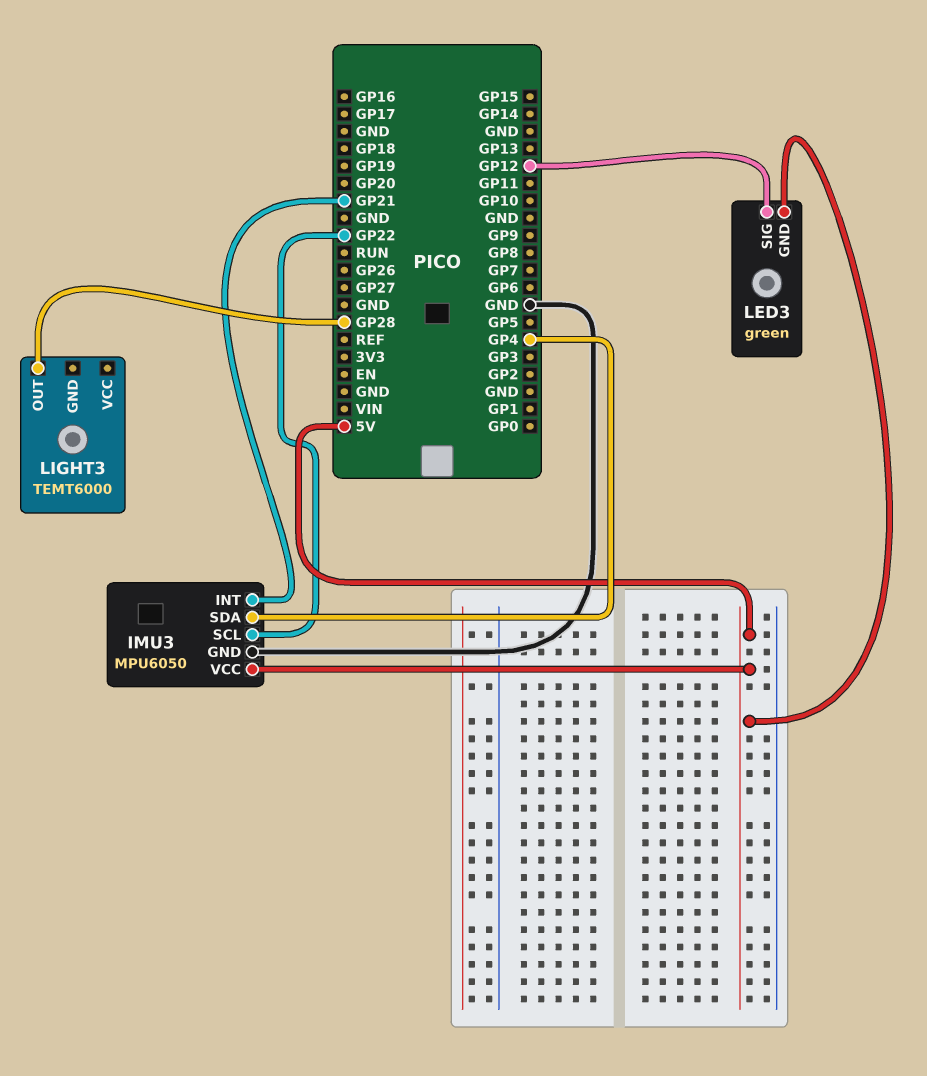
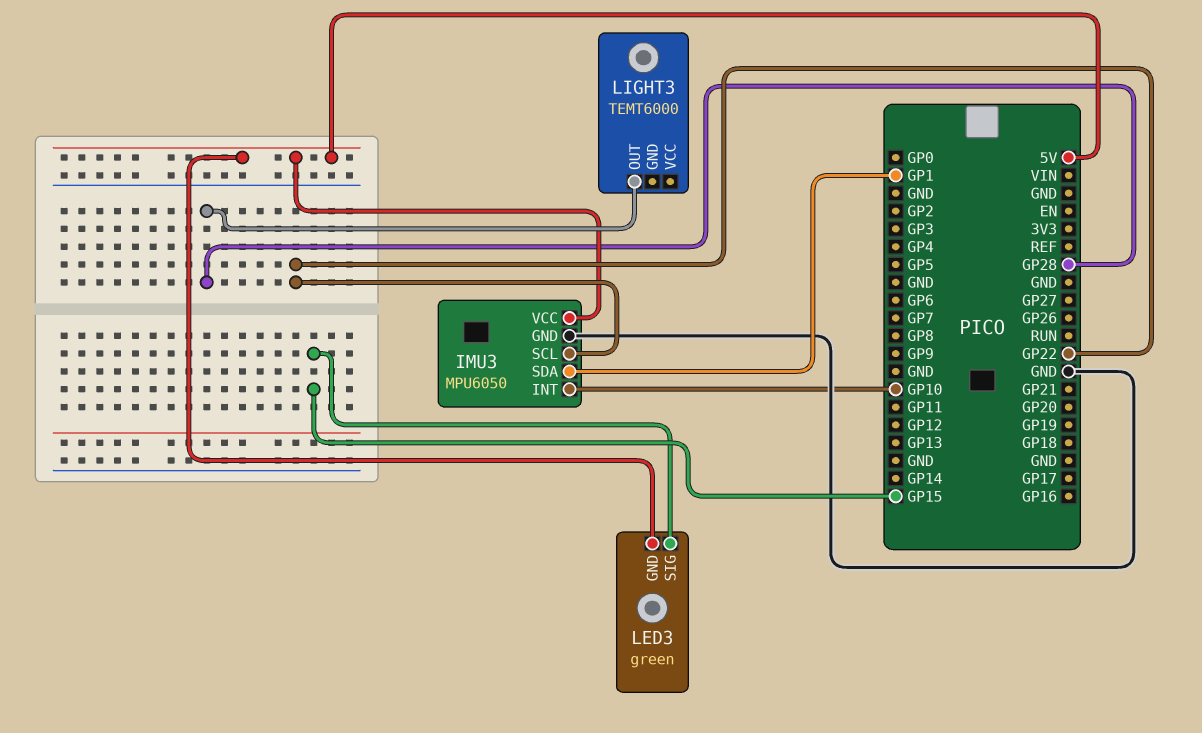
IMU3 pin INT: GP21 -> GP10
IMU3 pin SDA: GP4 -> GP1
LED3 pin SIG: GP12 -> GP15

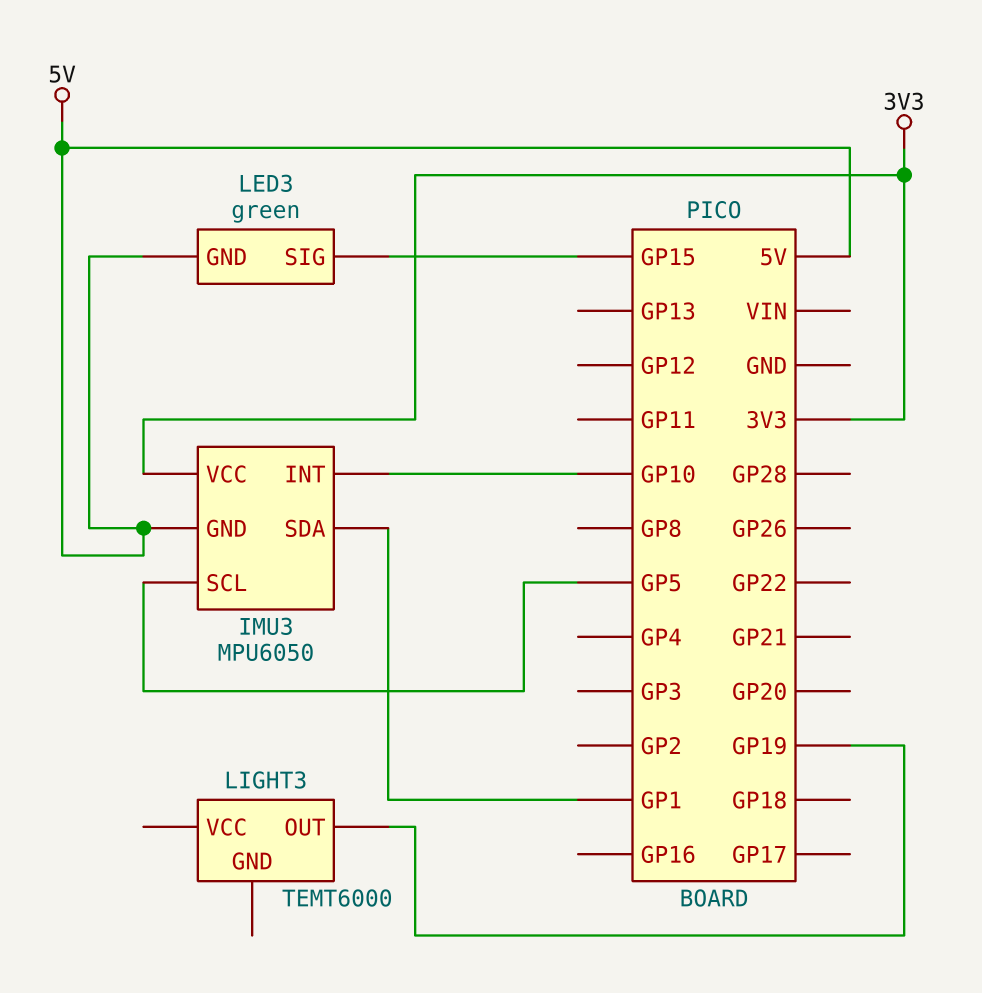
IMU3 pin GND: GND -> 5V
IMU3 pin SCL: GP22 -> GP5
IMU3 pin VCC: 5V -> 3V3
LIGHT3 pin OUT: GP28 -> GP19

